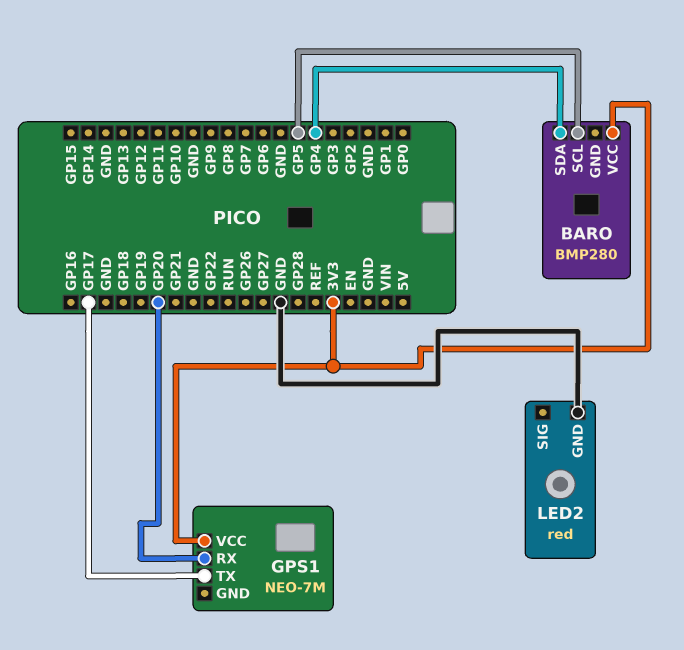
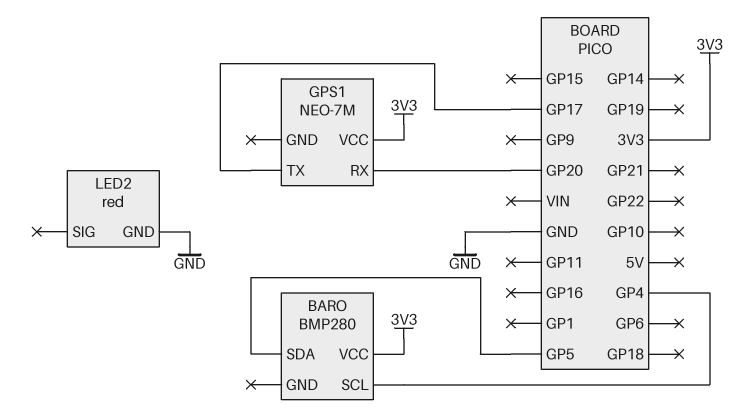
BARO pin SCL: GP5 -> GP4
BARO pin SDA: GP4 -> GP5

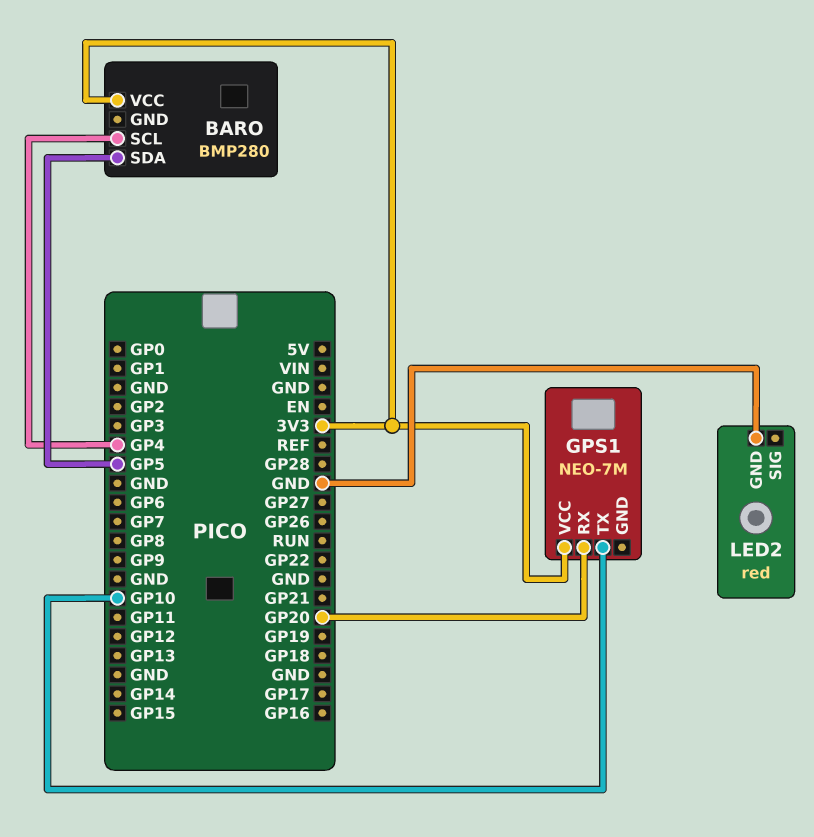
GPS1 pin TX: GP17 -> GP10

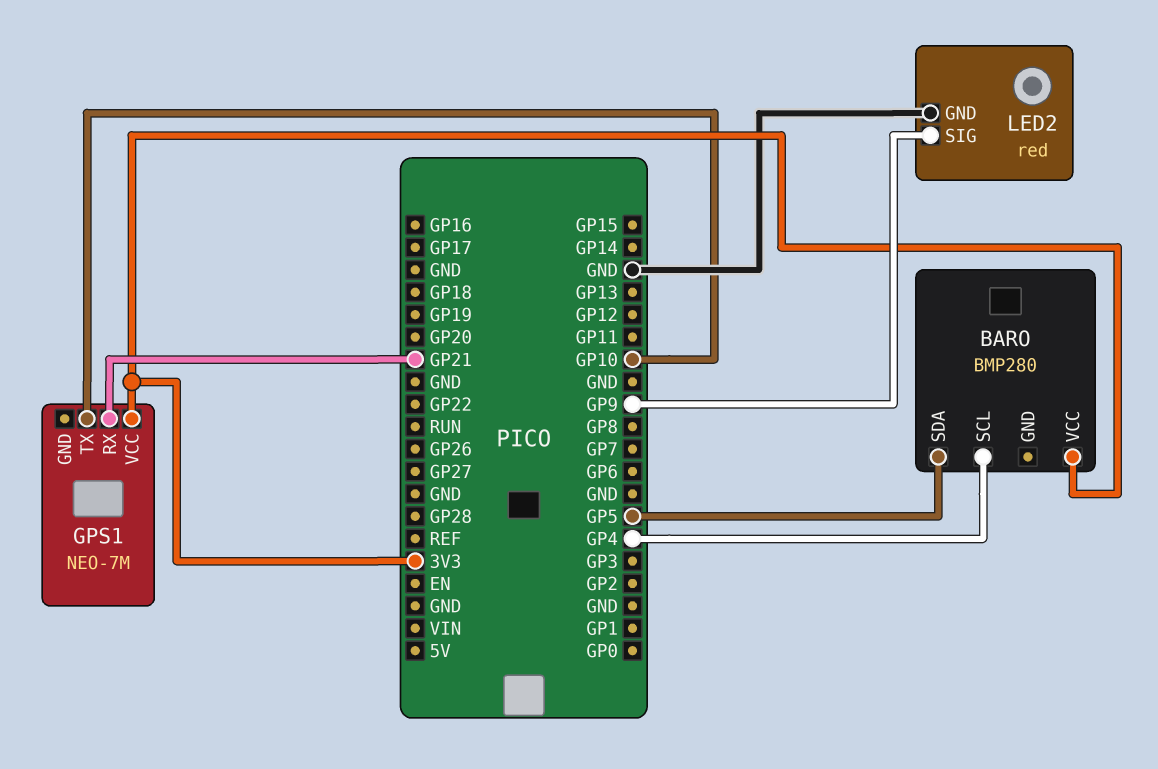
GPS1 pin RX: GP20 -> GP21
LED2 pin SIG: none -> GP9

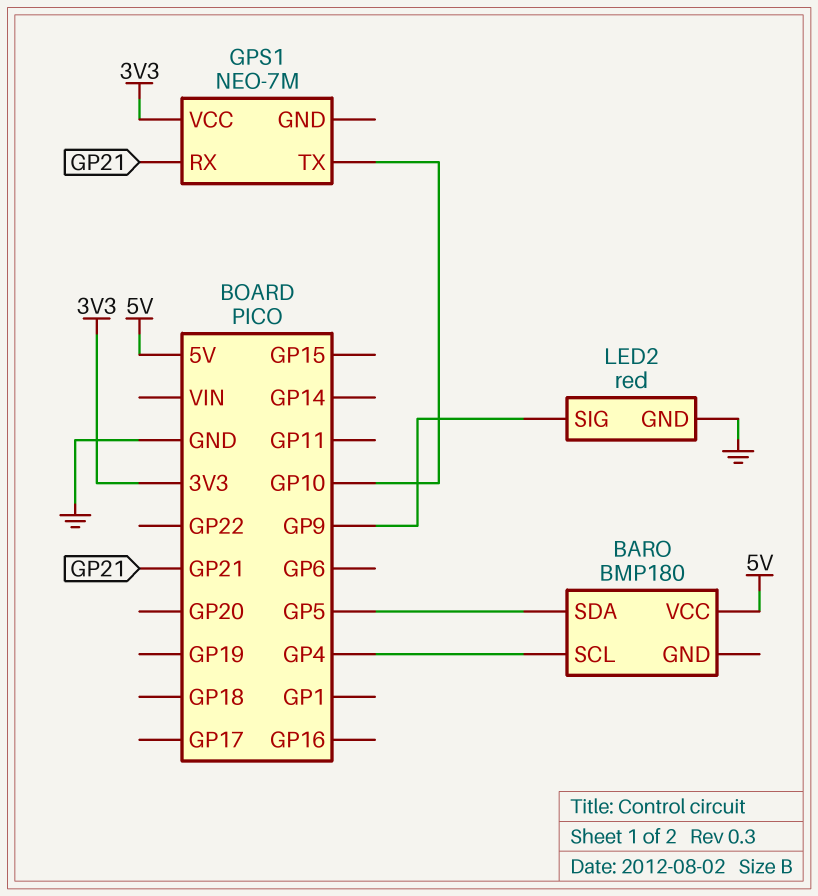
BARO: BMP280 -> BMP180
BARO pin VCC: 3V3 -> 5V

